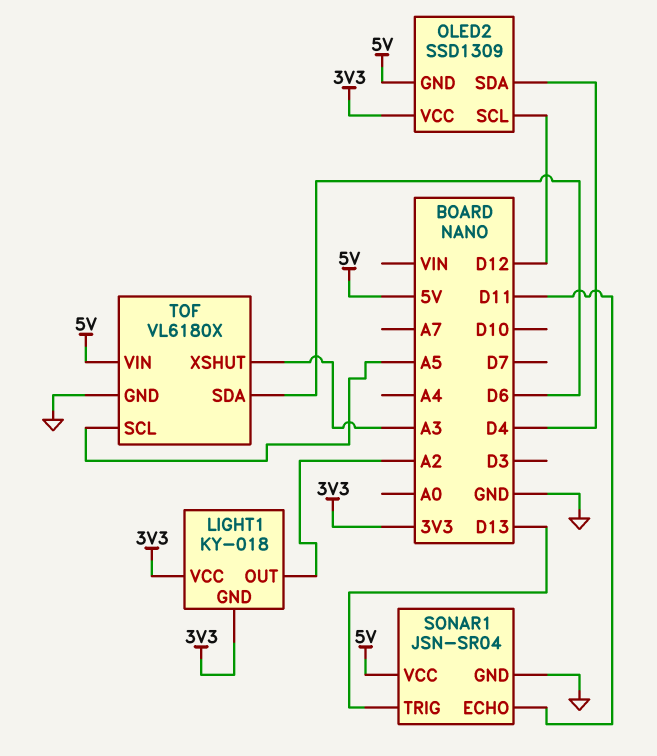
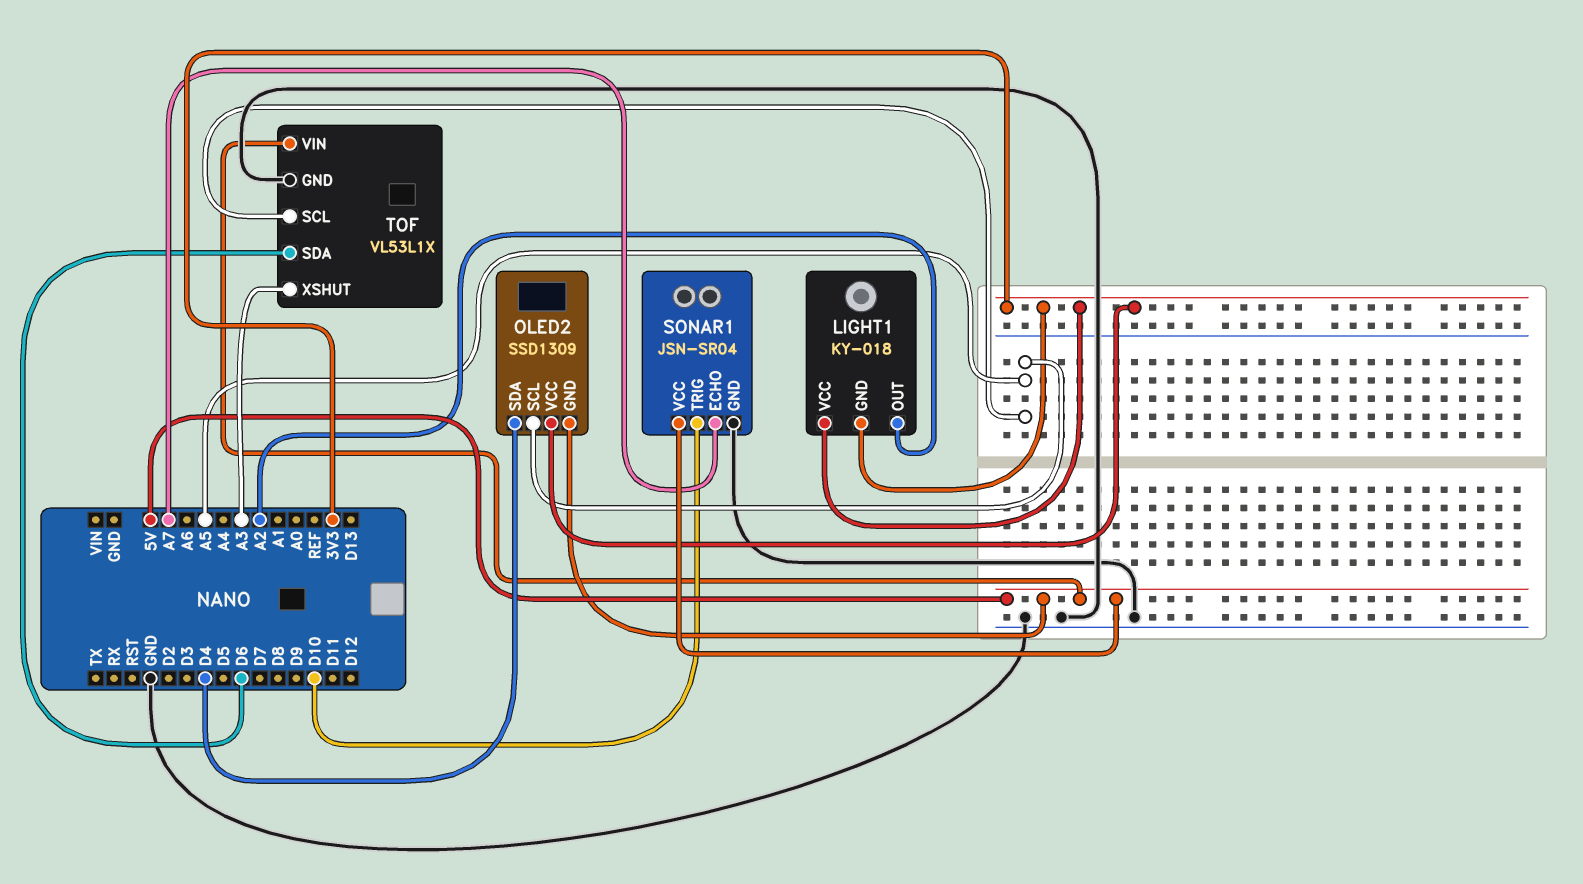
OLED2 pin SCL: D12 -> A5
SONAR1 pin ECHO: D11 -> A7
SONAR1 pin TRIG: D13 -> D10
TOF: VL6180X -> VL53L1X

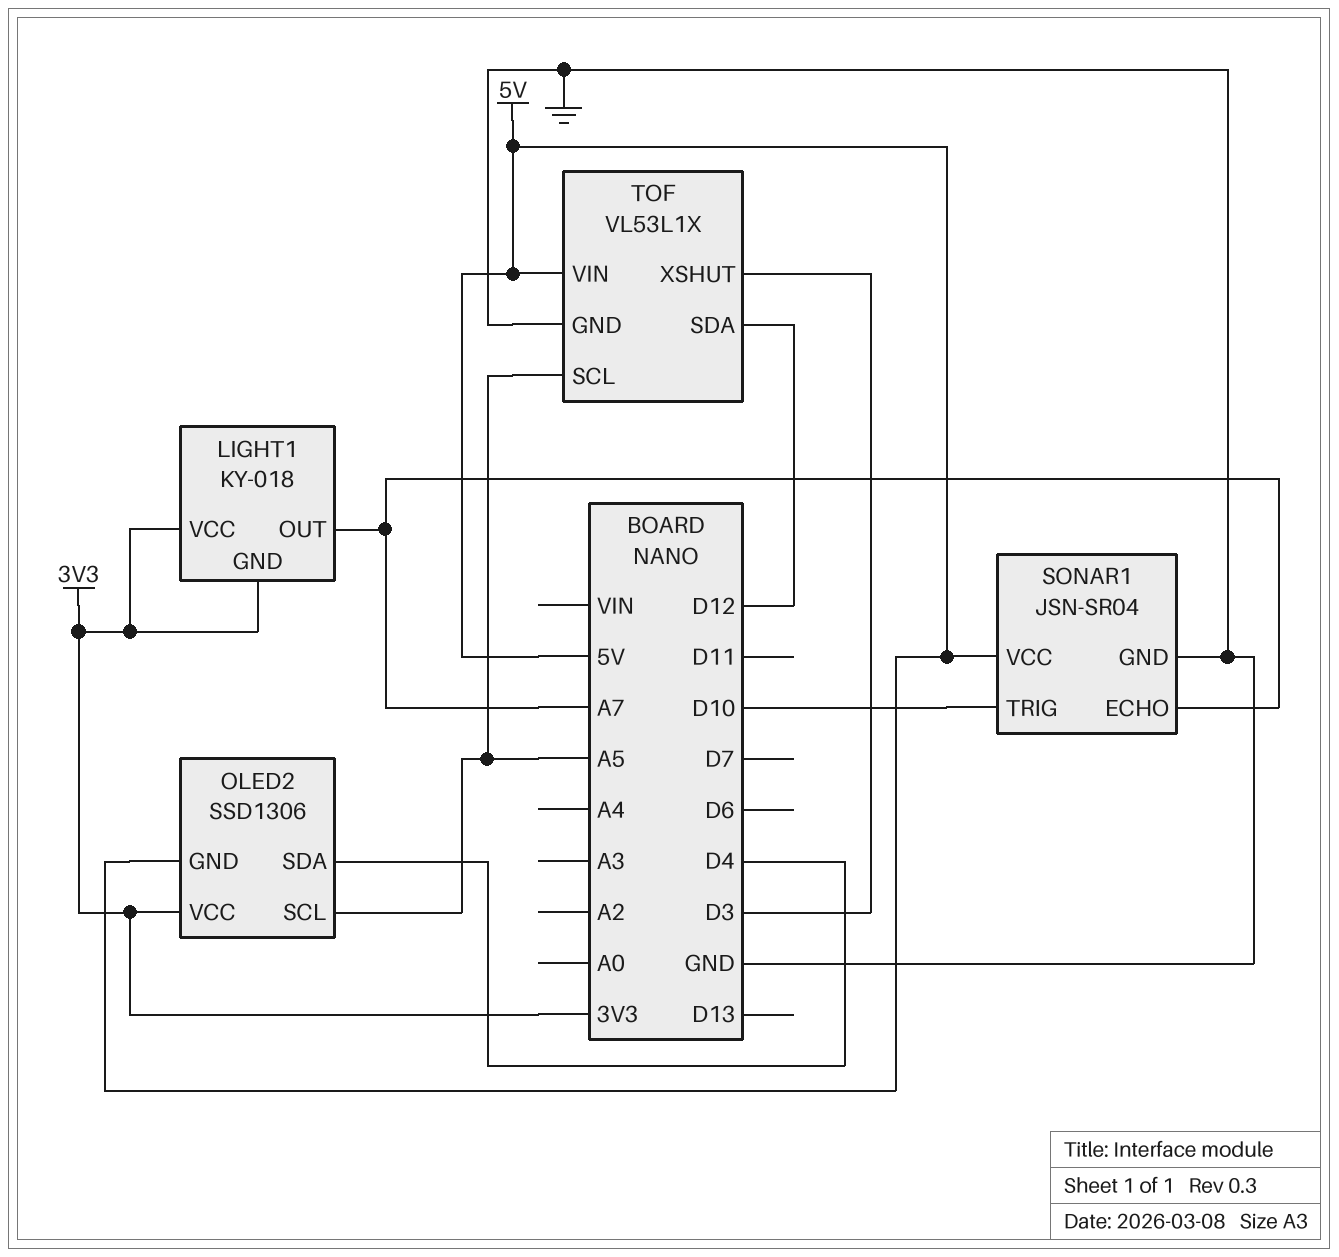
LIGHT1 pin OUT: A2 -> A7
OLED2: SSD1309 -> SSD1306
TOF pin SDA: D6 -> D12
TOF pin XSHUT: A3 -> D3

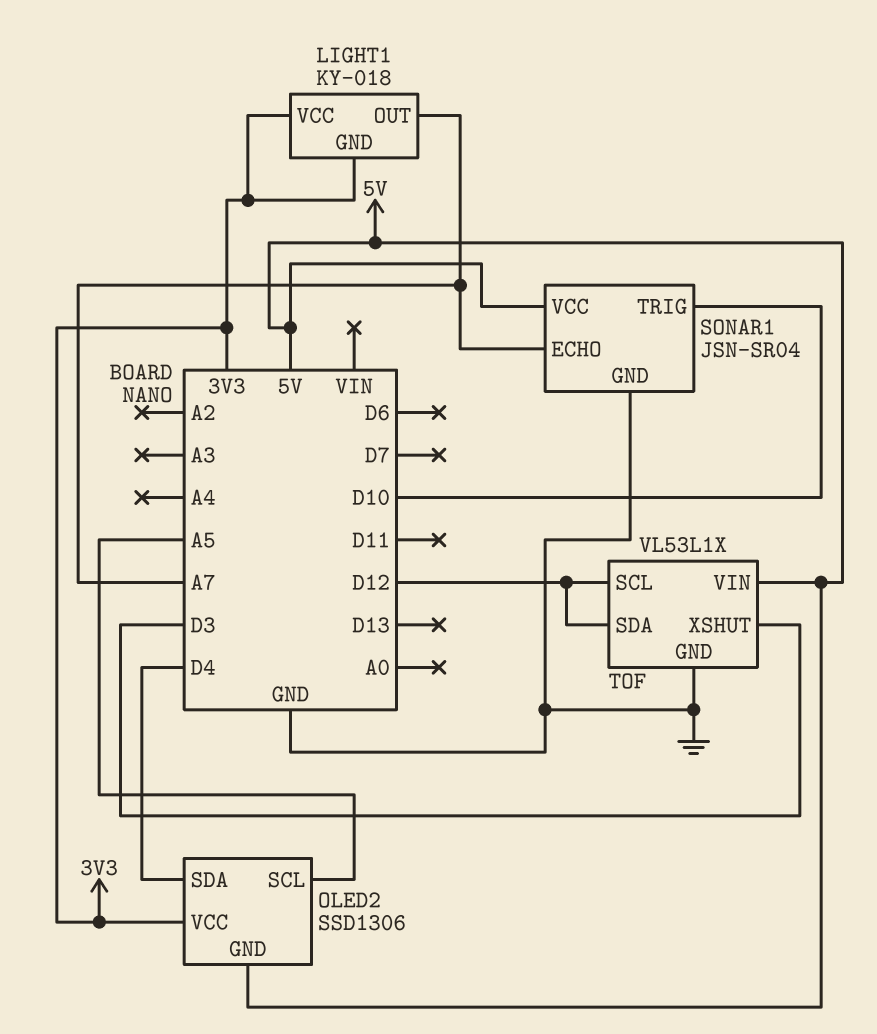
TOF pin SCL: A5 -> D12

